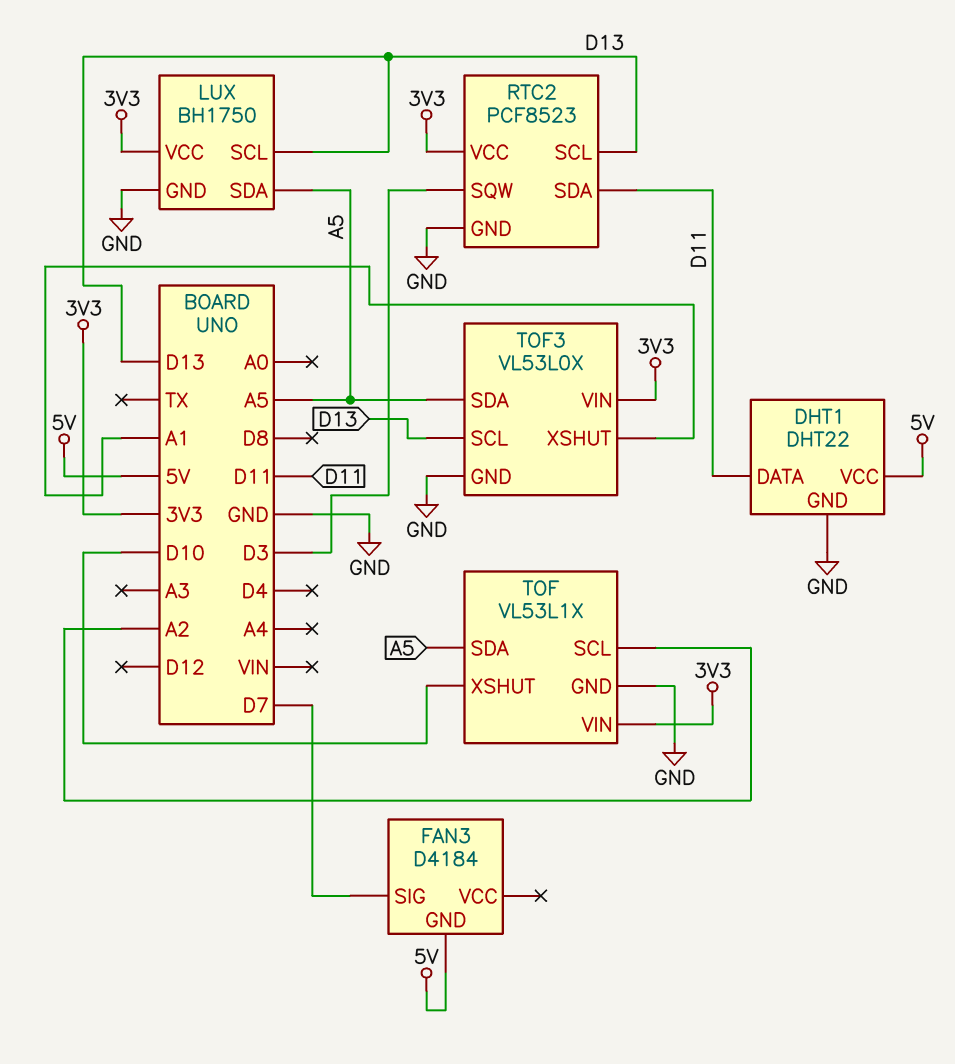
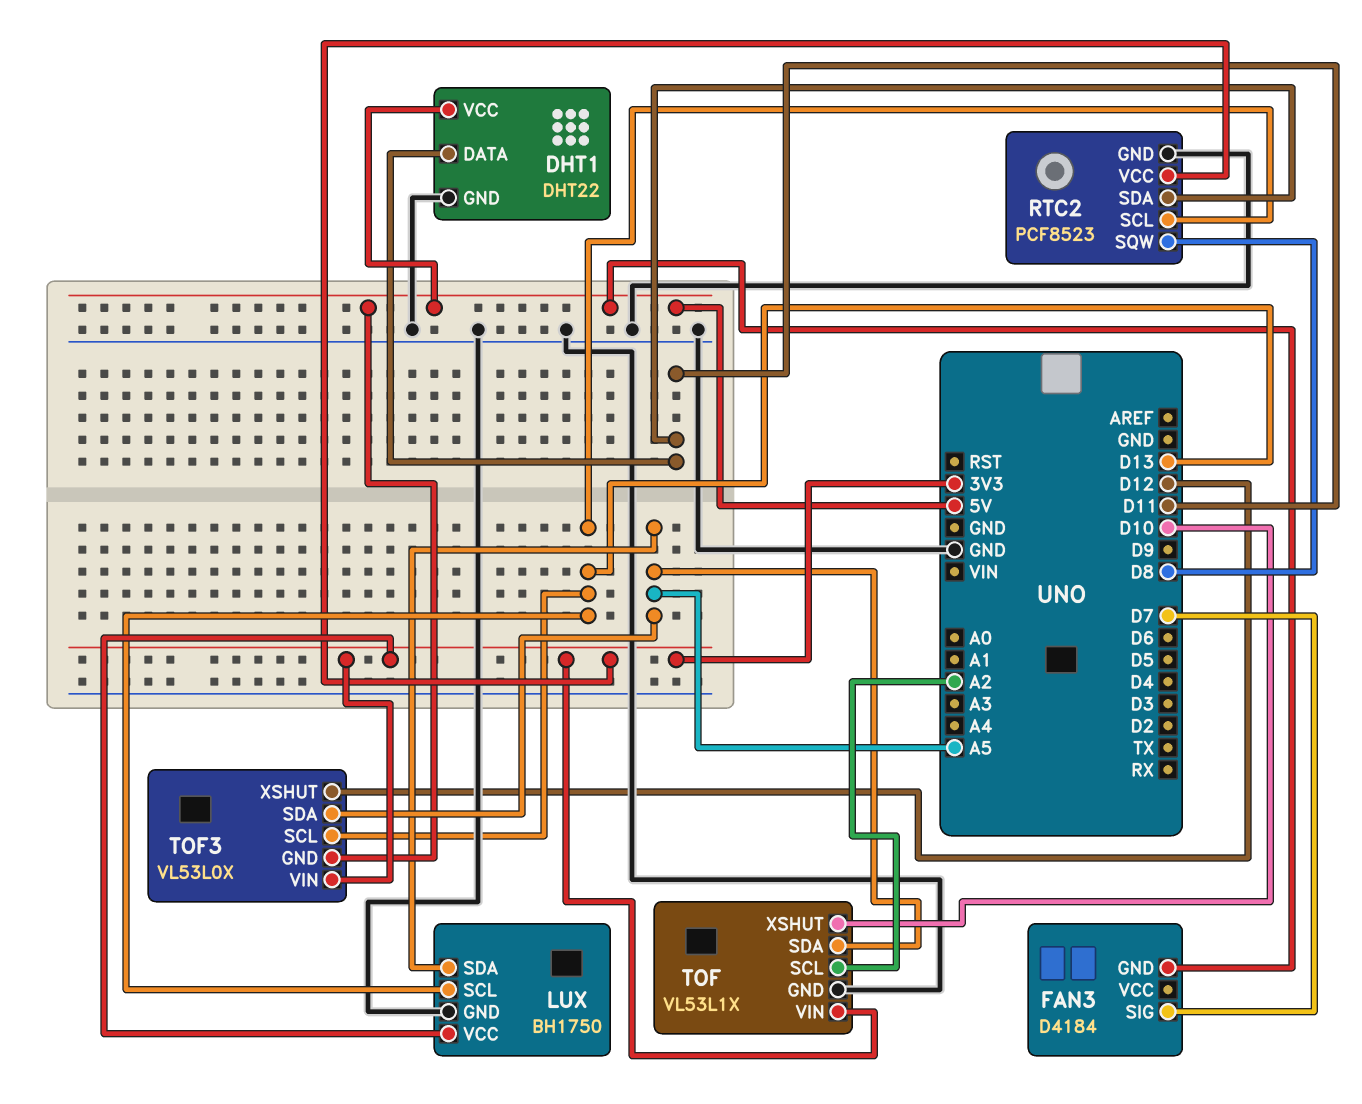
RTC2 pin SQW: D3 -> D8
TOF3 pin GND: GND -> 5V
TOF3 pin XSHUT: A1 -> D12

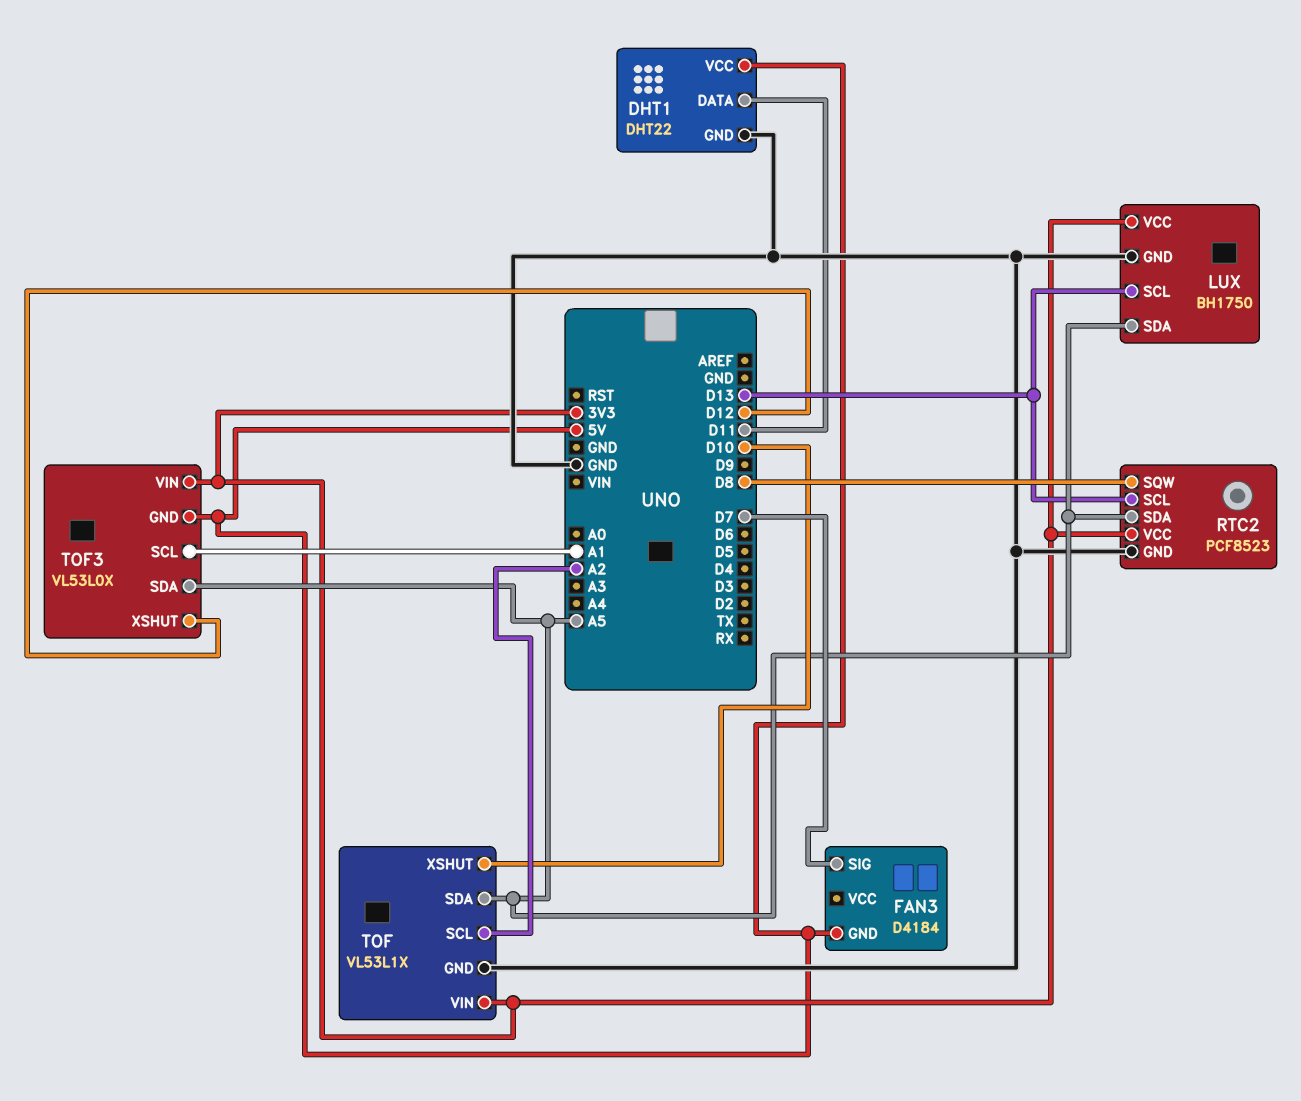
RTC2 pin SDA: D11 -> A5
TOF3 pin SCL: D13 -> A1

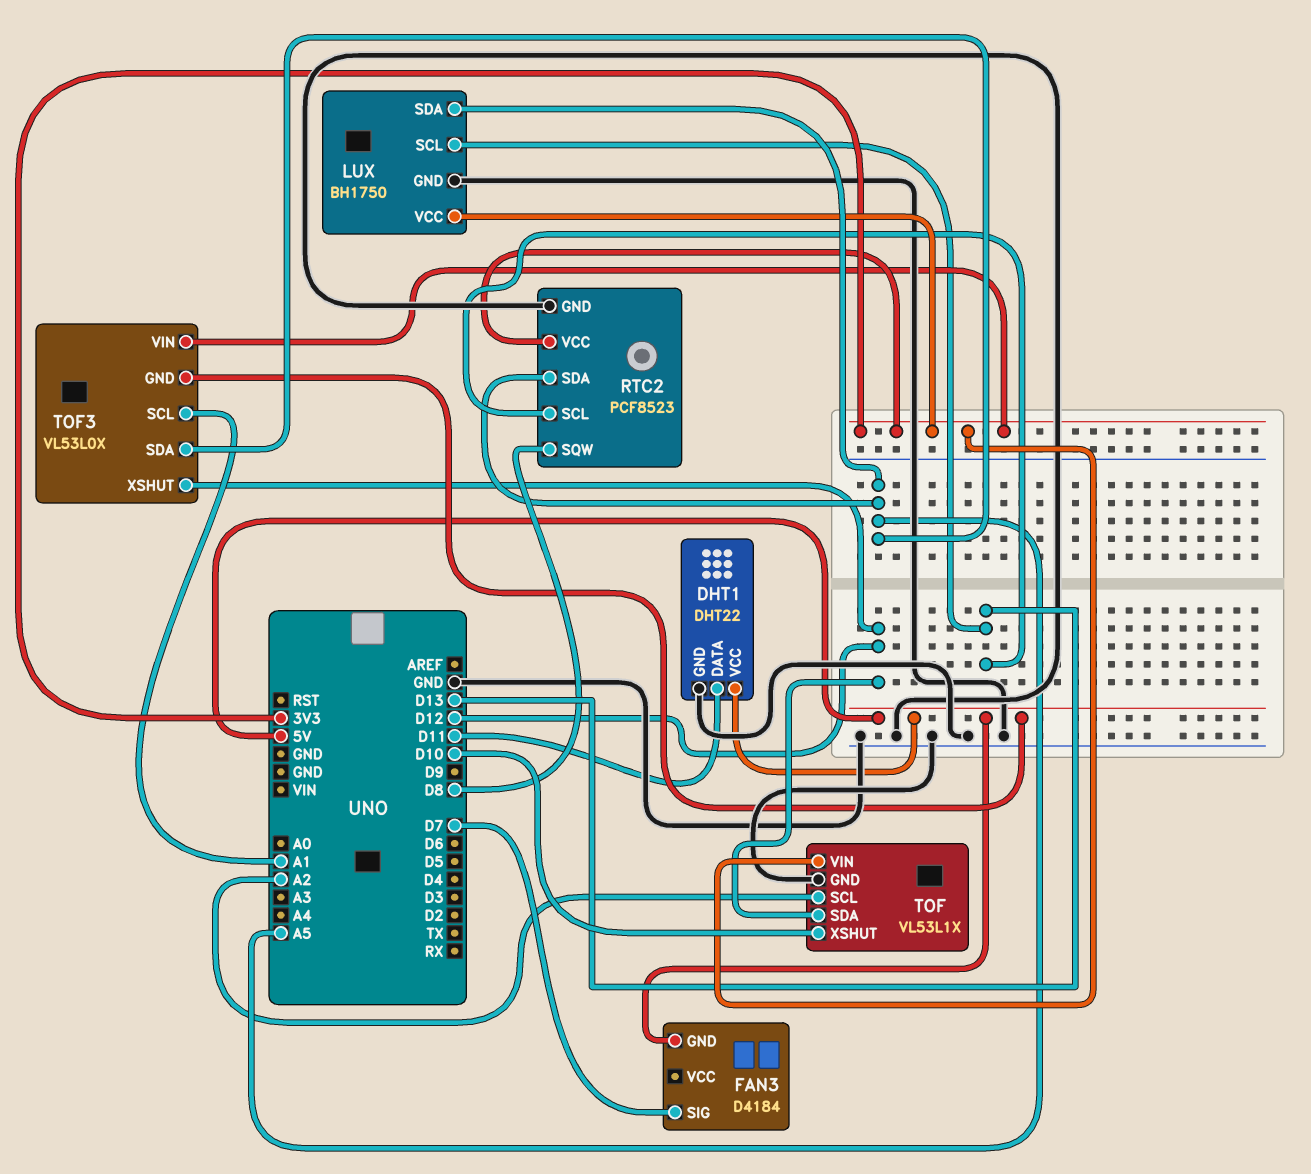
TOF pin SDA: A5 -> D12

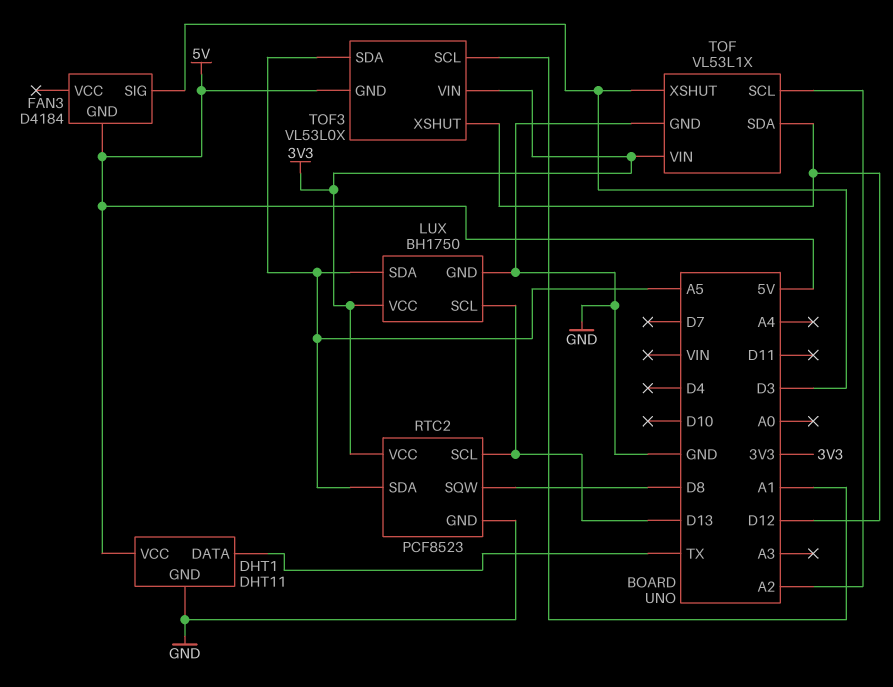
DHT1: DHT22 -> DHT11
DHT1 pin DATA: D11 -> TX
FAN3 pin SIG: D7 -> D3
TOF pin XSHUT: D10 -> D3

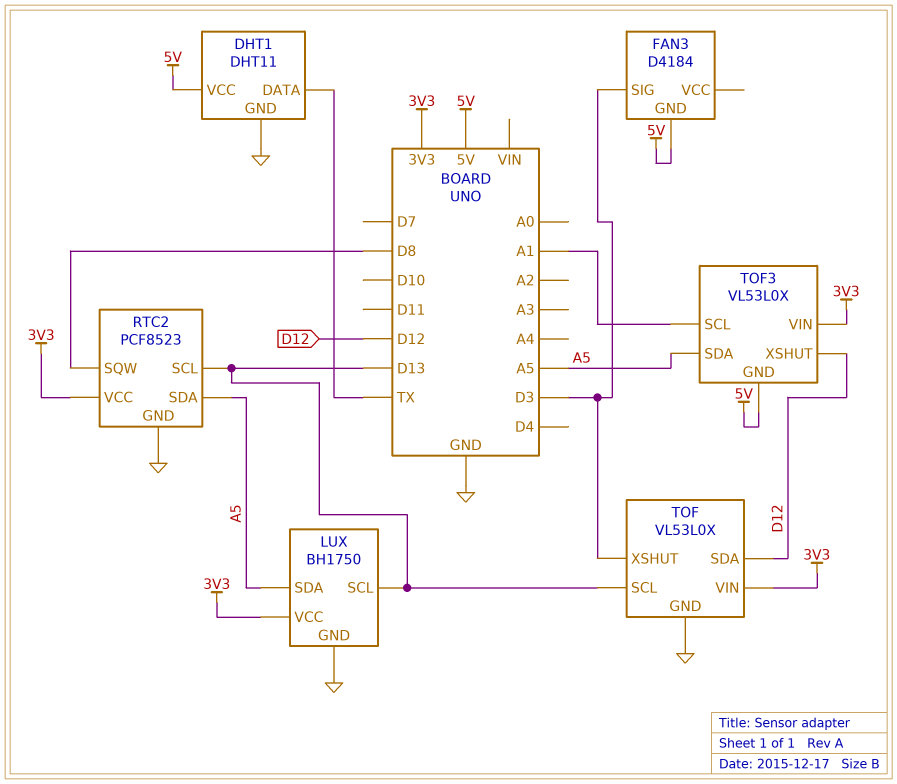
TOF: VL53L1X -> VL53L0X
TOF pin SCL: A2 -> D13

